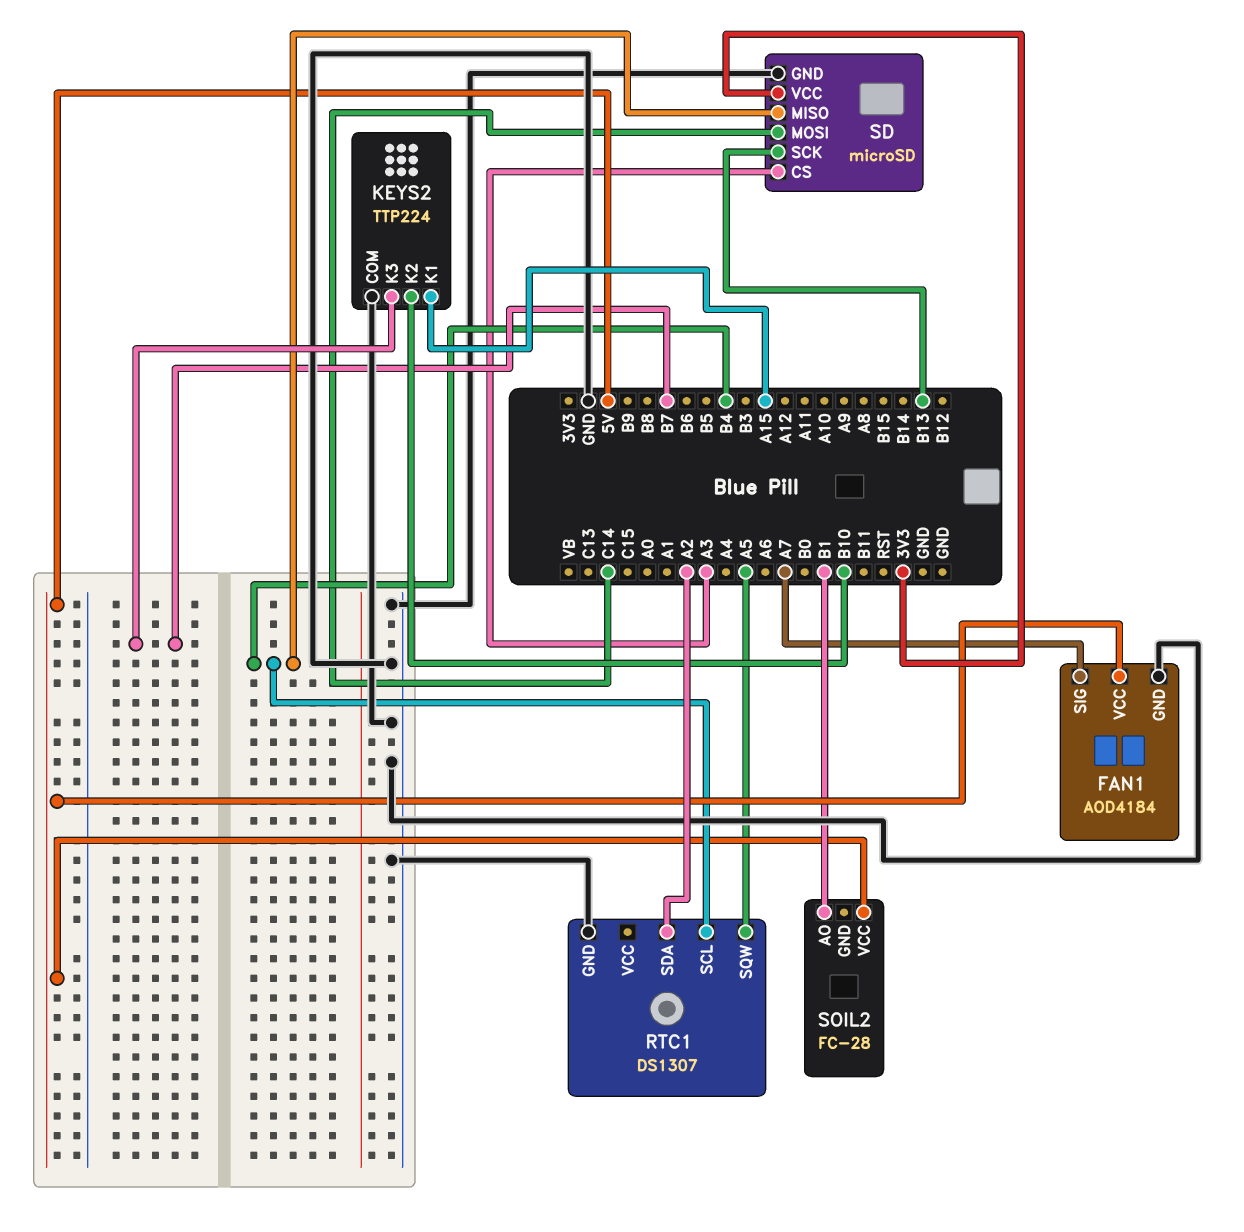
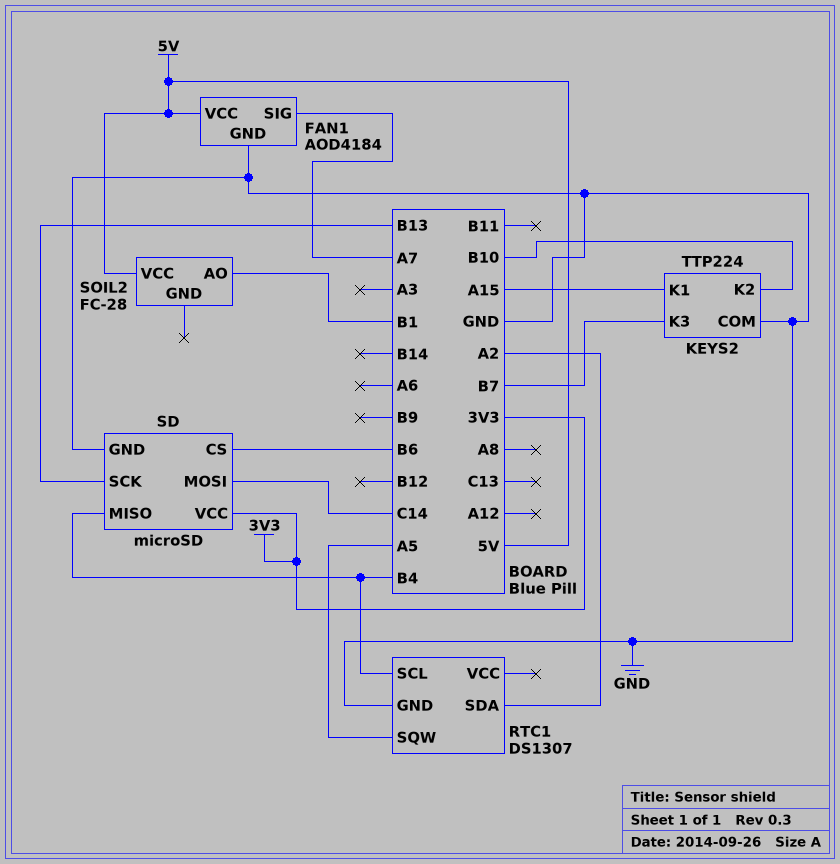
SD pin CS: A3 -> B6

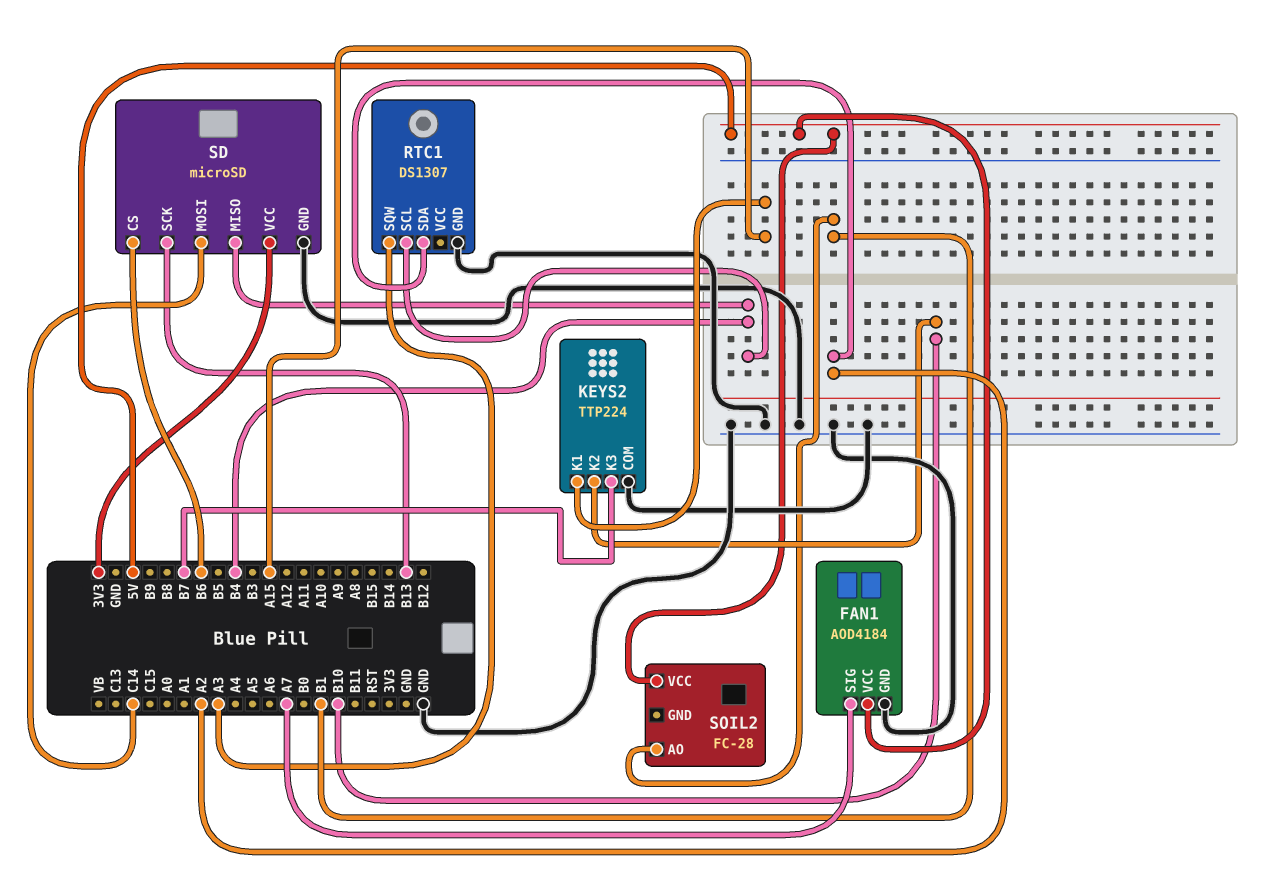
RTC1 pin SQW: A5 -> A3

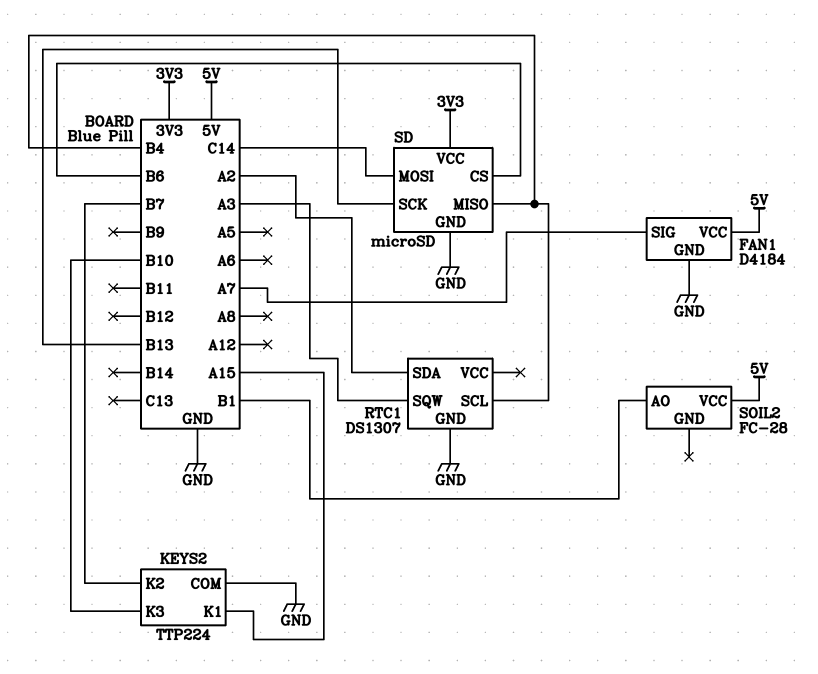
FAN1: AOD4184 -> D4184
KEYS2 pin K2: B10 -> B7
KEYS2 pin K3: B7 -> B10

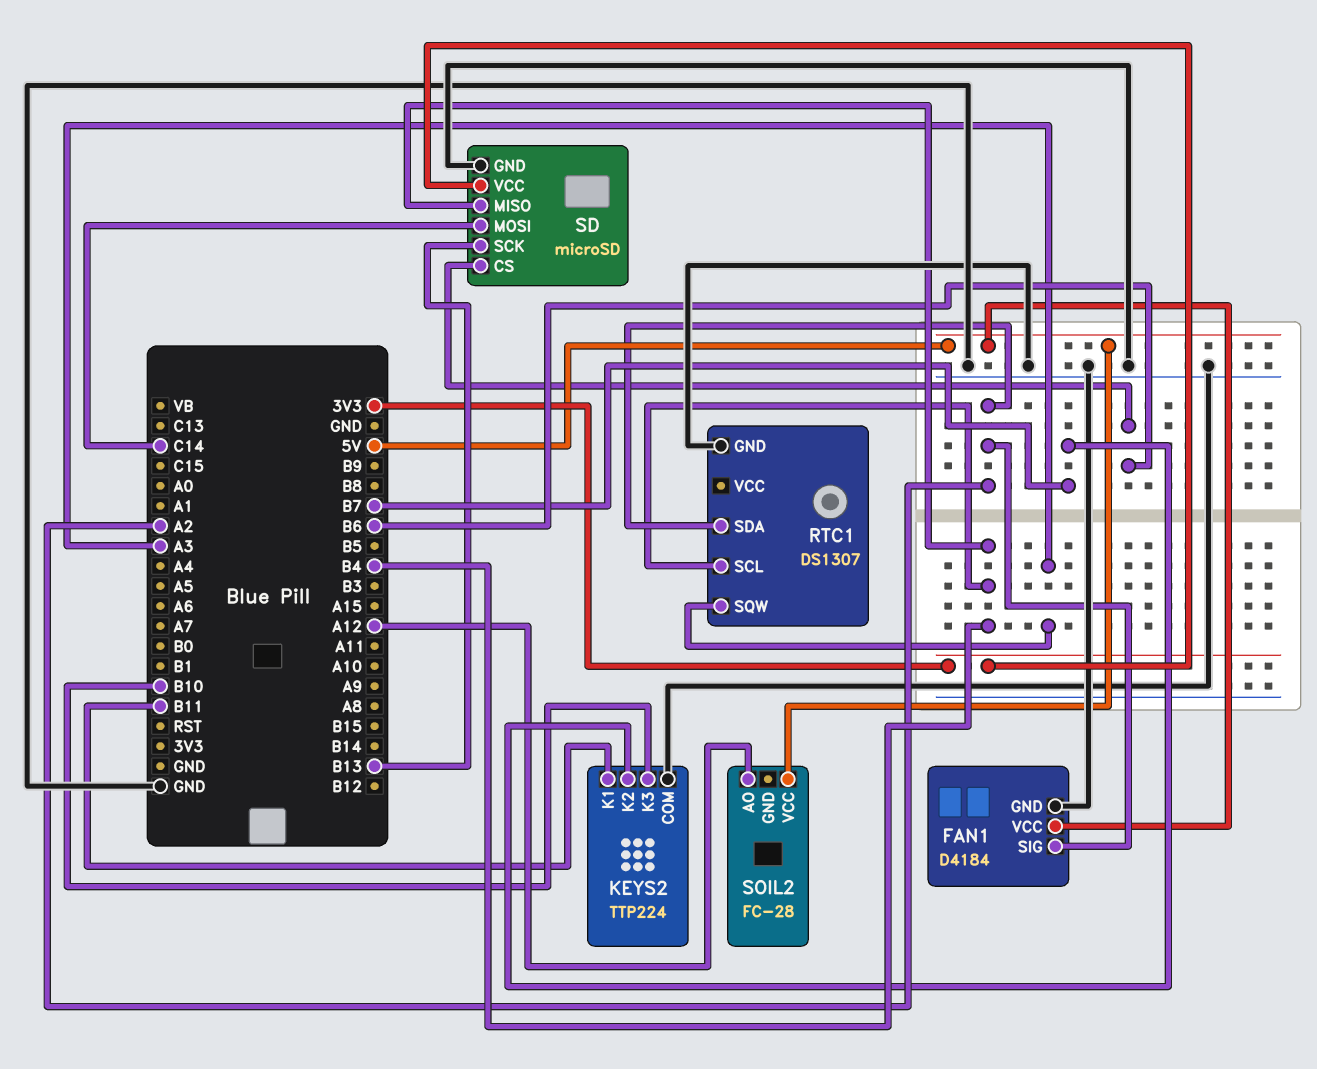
FAN1 pin SIG: A7 -> A2
KEYS2 pin K1: A15 -> B11
SOIL2 pin AO: B1 -> A12

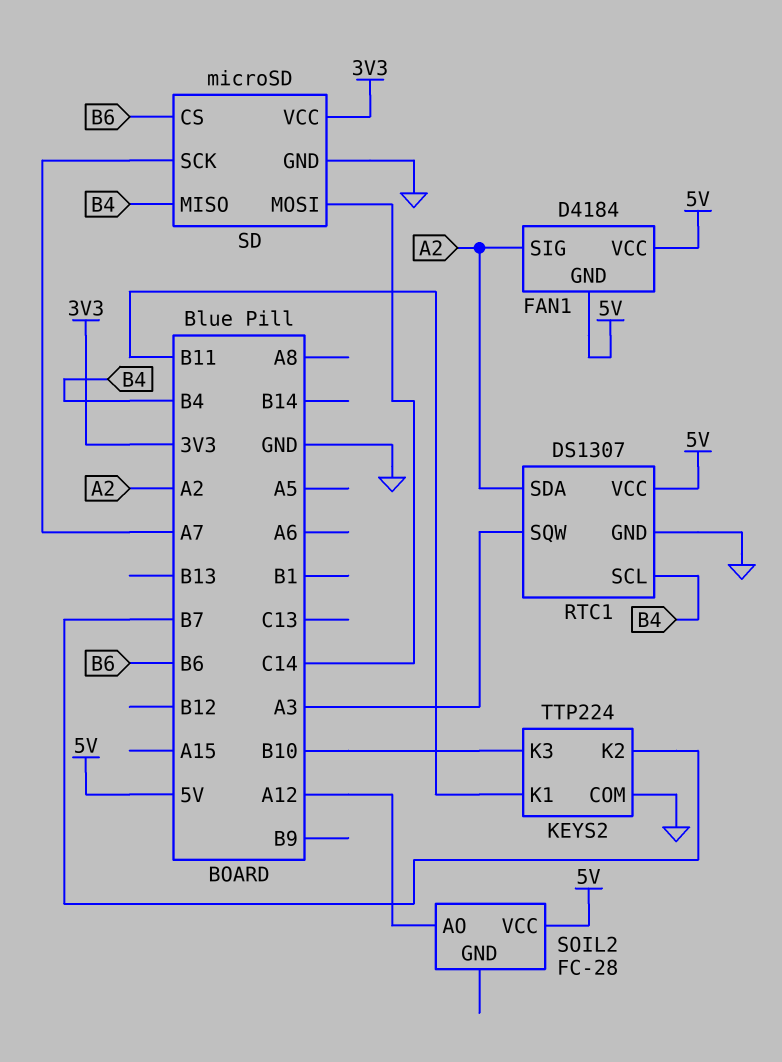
FAN1 pin GND: GND -> 5V
RTC1 pin VCC: none -> 5V
SD pin SCK: B13 -> A7

